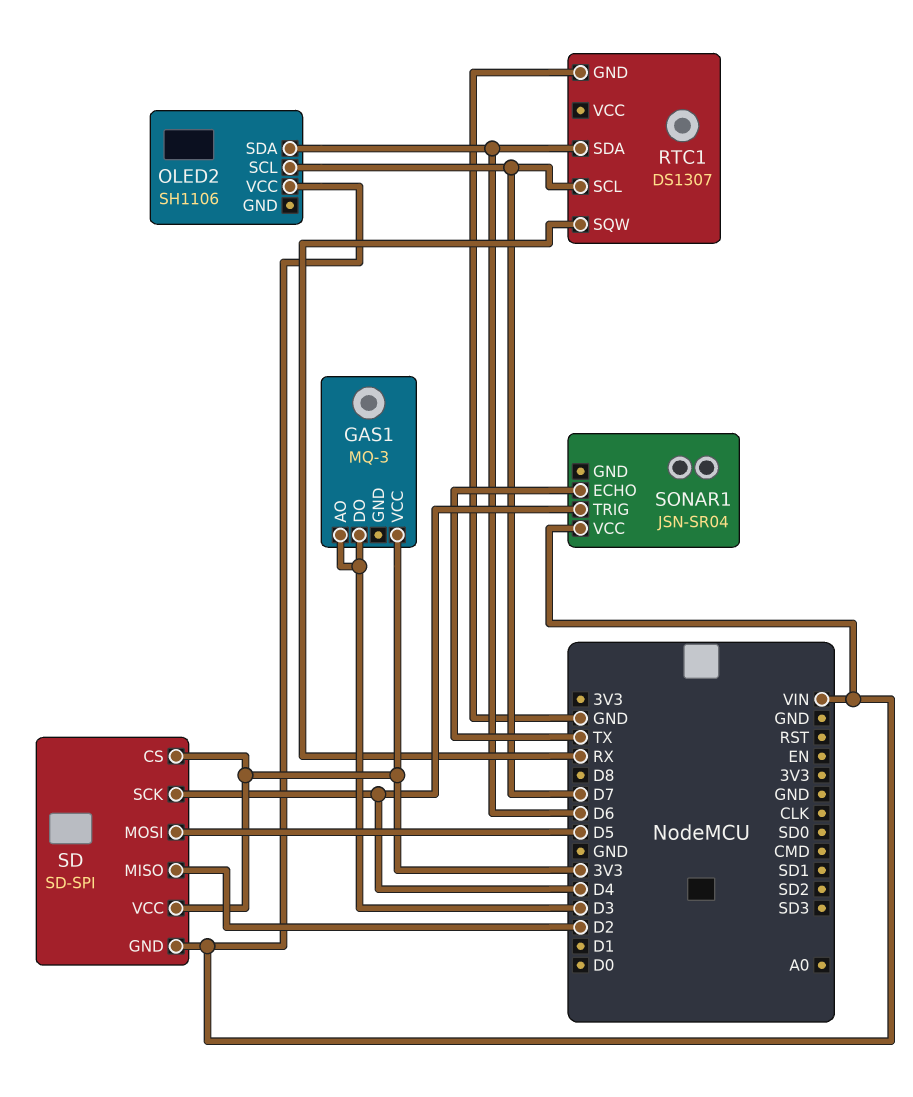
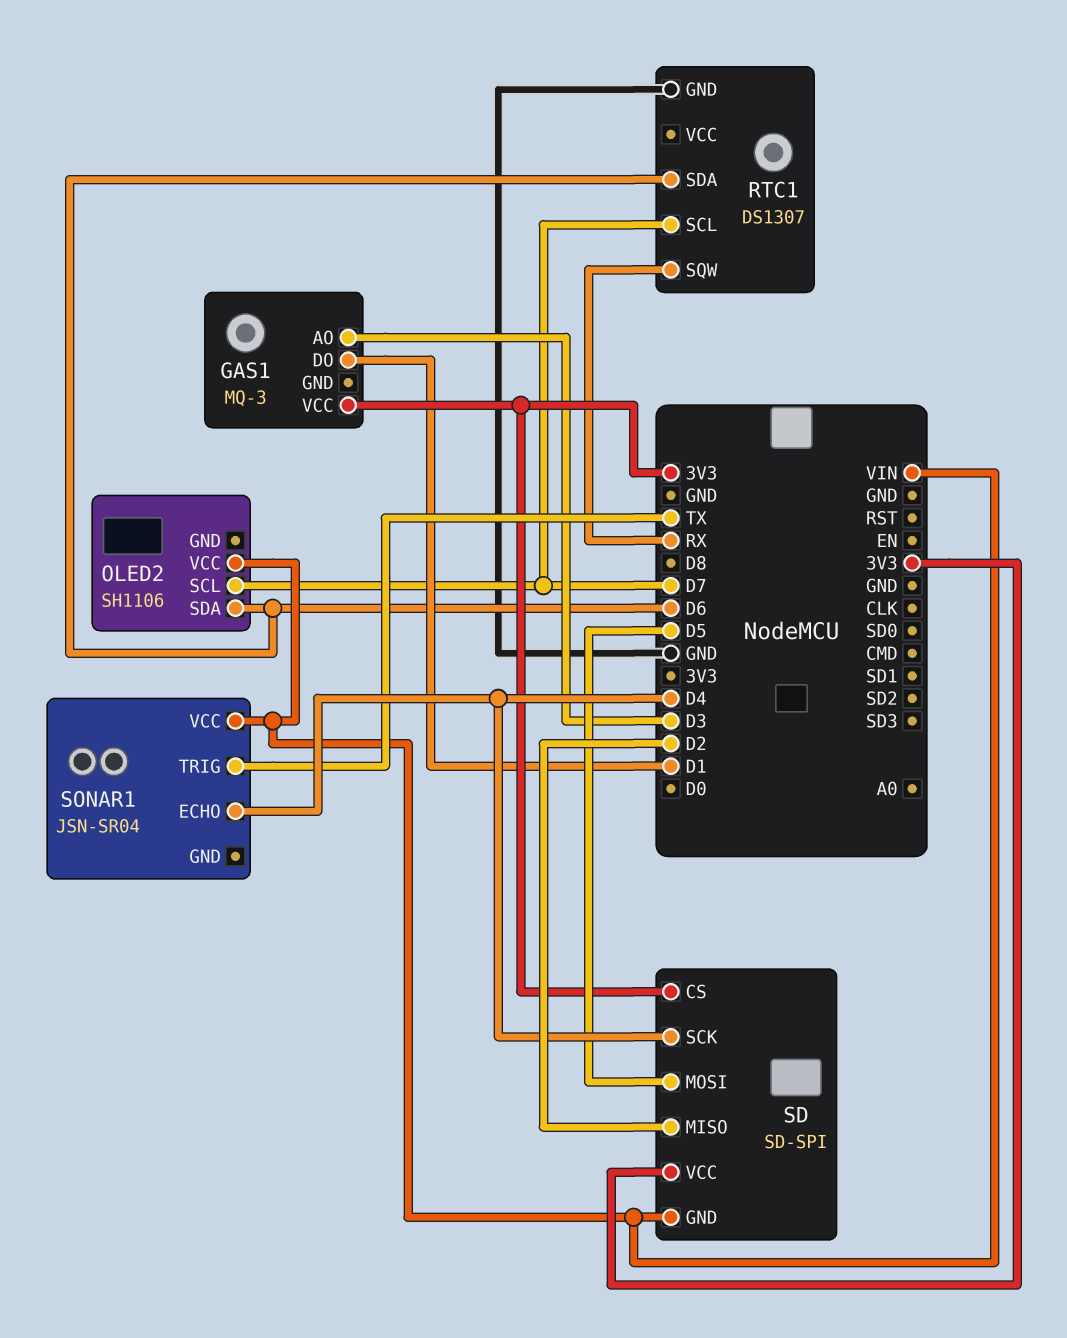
GAS1 pin DO: D3 -> D1
SONAR1 pin ECHO: TX -> D4
SONAR1 pin TRIG: D4 -> TX

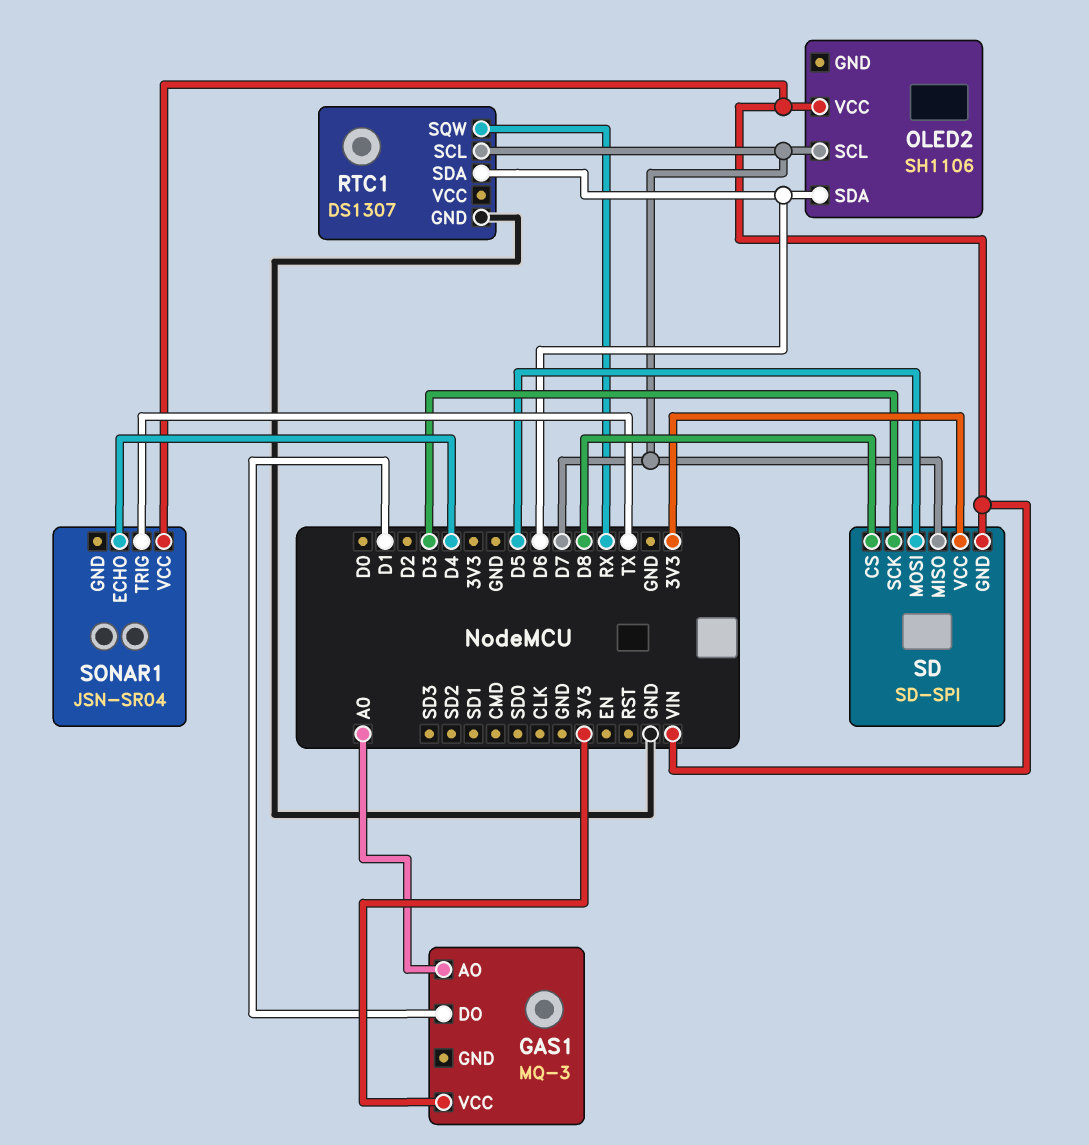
GAS1 pin AO: D3 -> A0
SD pin CS: 3V3 -> D8
SD pin MISO: D2 -> D7
SD pin SCK: D4 -> D3

